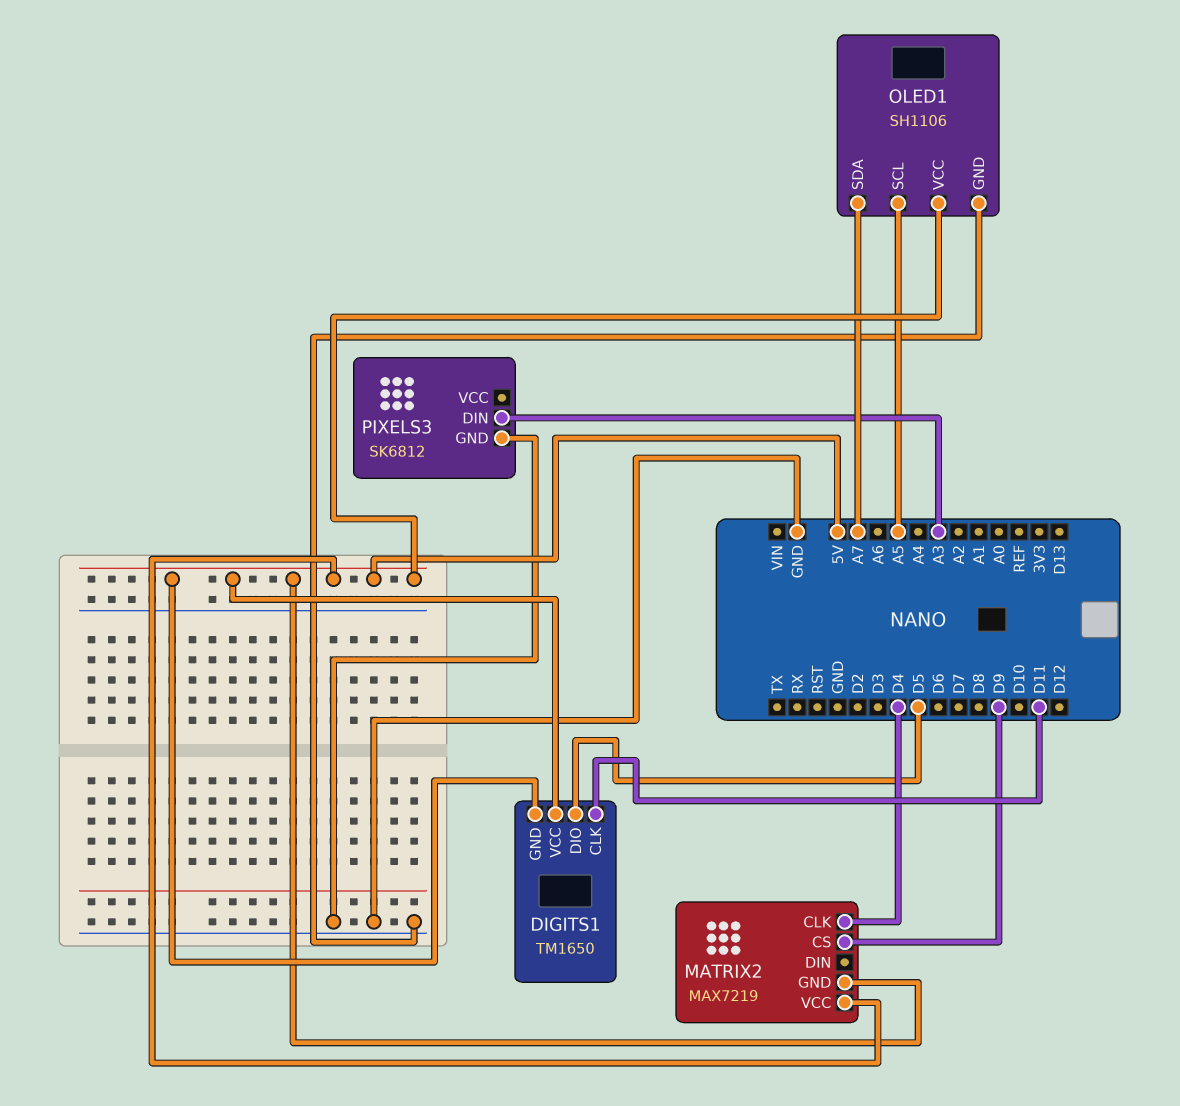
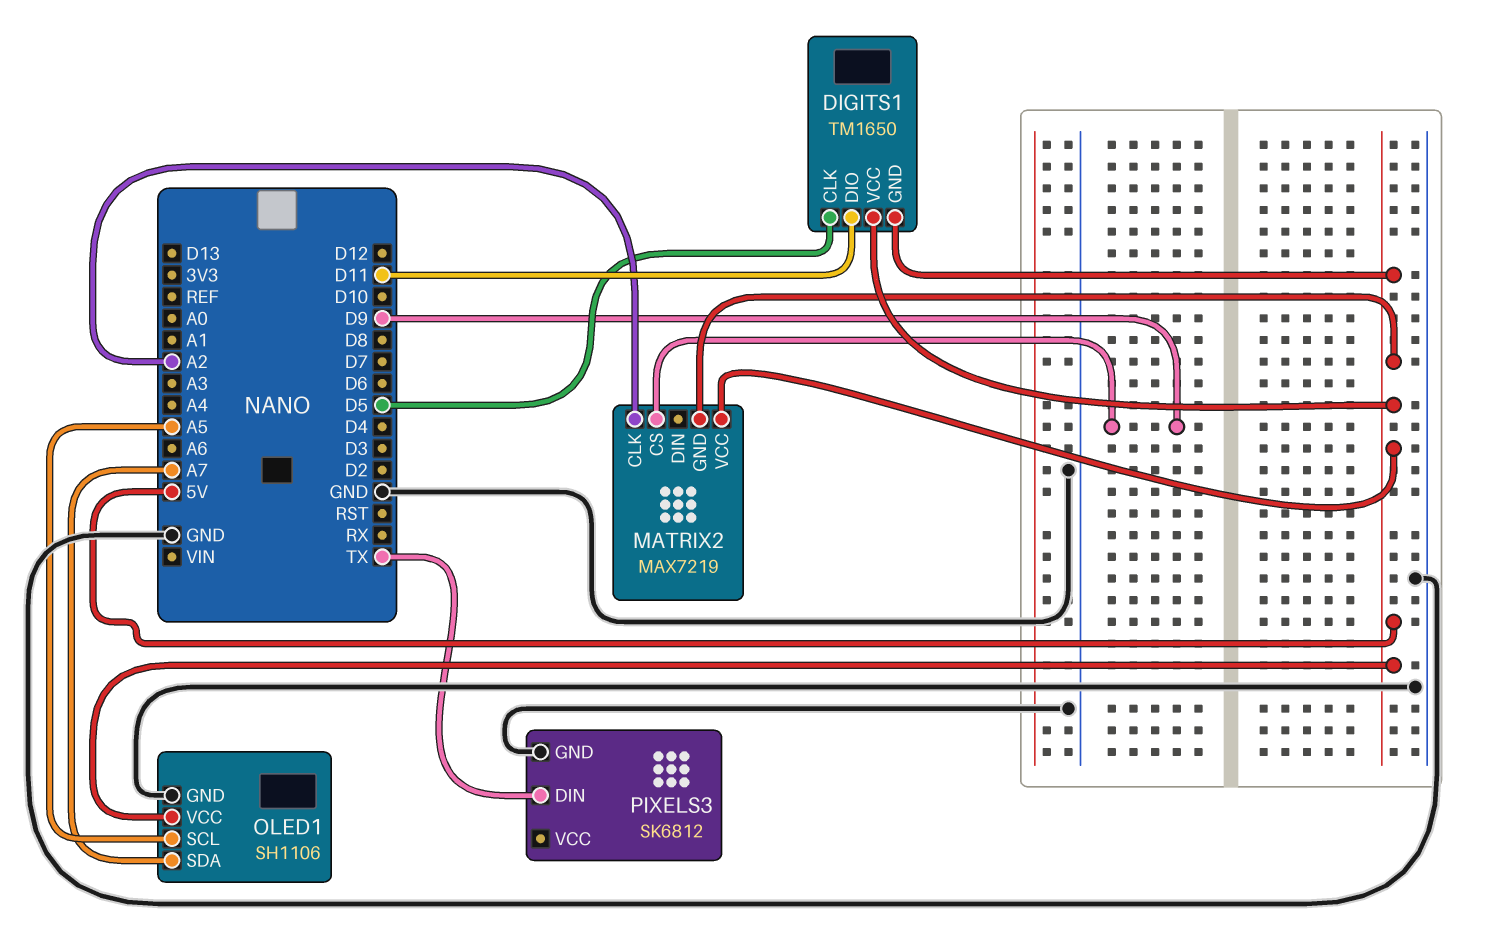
DIGITS1 pin CLK: D11 -> D5
DIGITS1 pin DIO: D5 -> D11
MATRIX2 pin CLK: D4 -> A2
PIXELS3 pin DIN: A3 -> TX

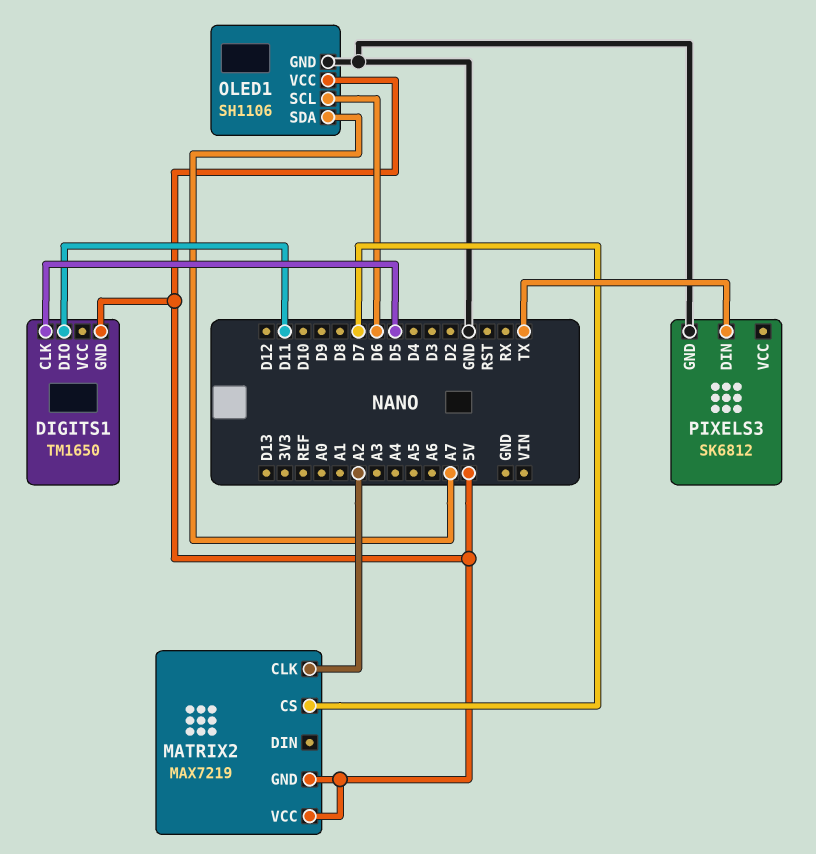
DIGITS1 pin VCC: 5V -> none
MATRIX2 pin CS: D9 -> D7
OLED1 pin SCL: A5 -> D6

